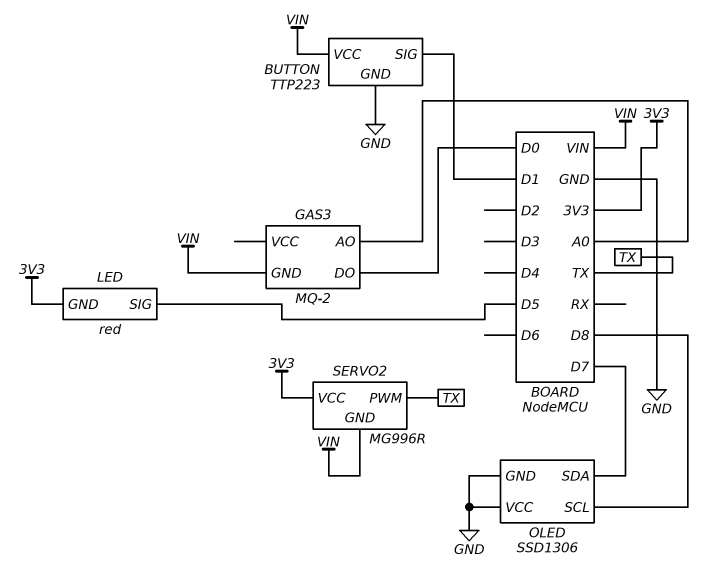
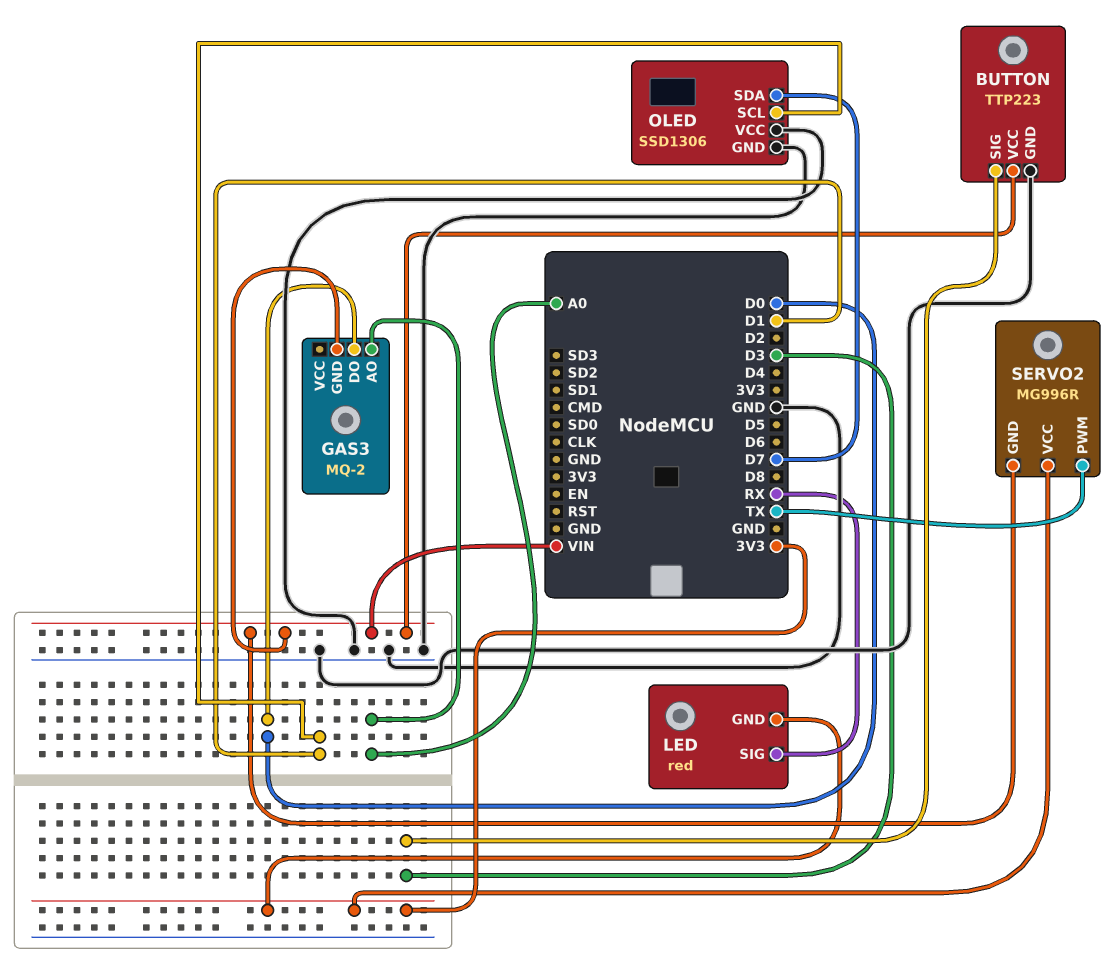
BUTTON pin SIG: D1 -> D3
LED pin SIG: D5 -> RX
OLED pin SCL: D8 -> D1

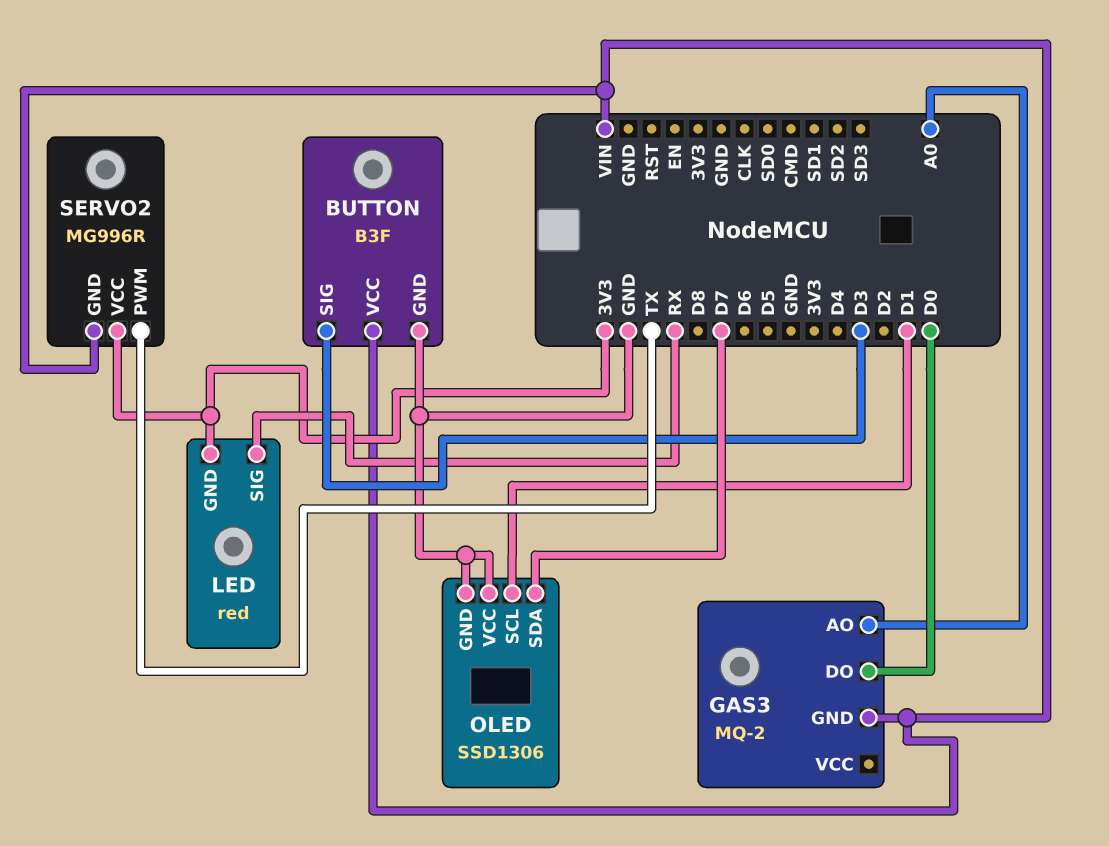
BUTTON: TTP223 -> B3F

